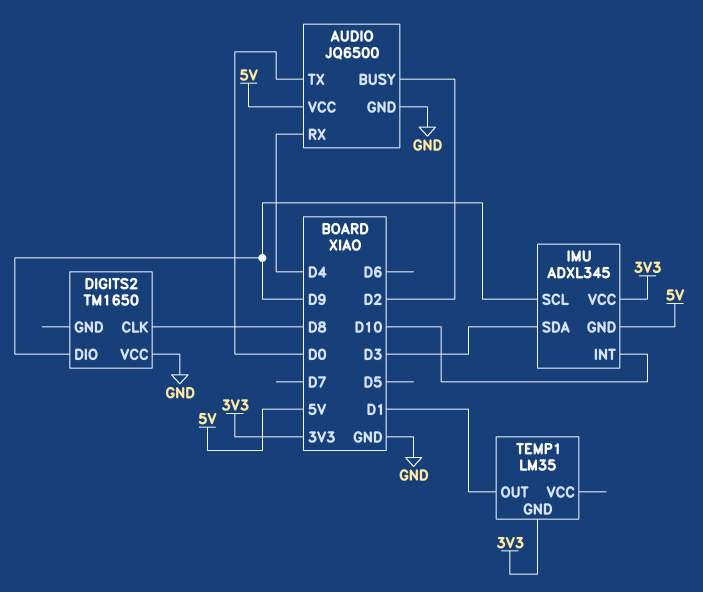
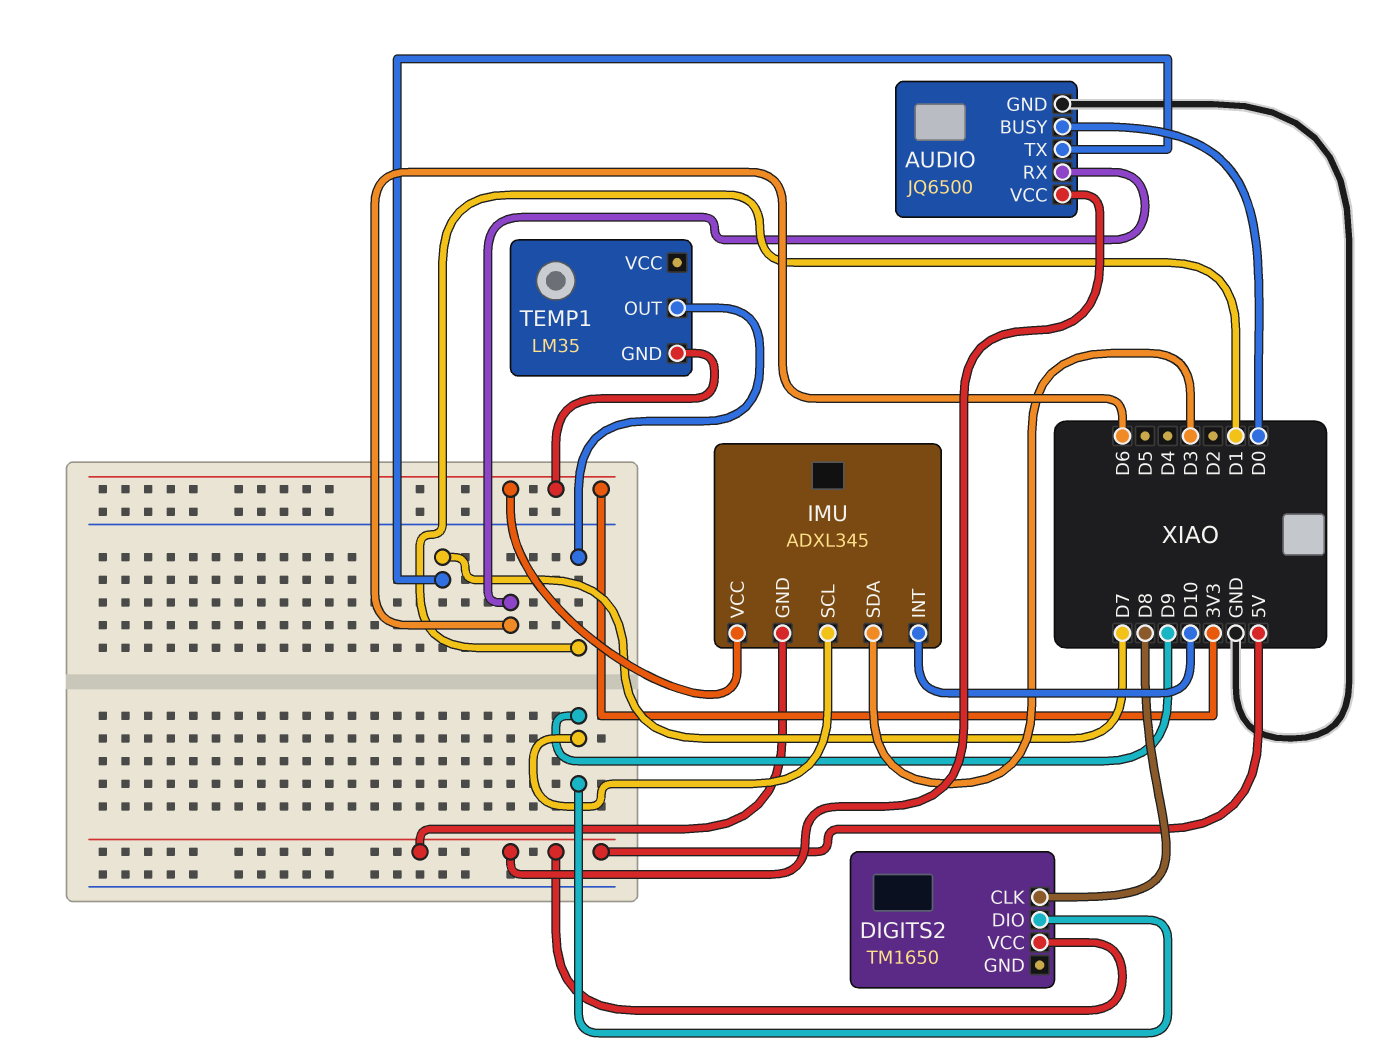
AUDIO pin BUSY: D2 -> D0
AUDIO pin RX: D4 -> D6
AUDIO pin TX: D0 -> D7
DIGITS2 pin VCC: GND -> 5V

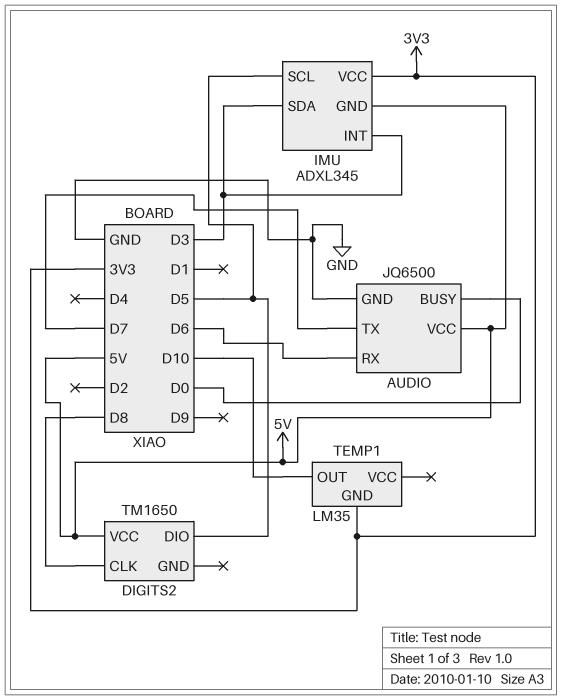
DIGITS2 pin DIO: D9 -> D5
IMU pin INT: D10 -> D3
IMU pin SCL: D9 -> D5
TEMP1 pin OUT: D1 -> D10

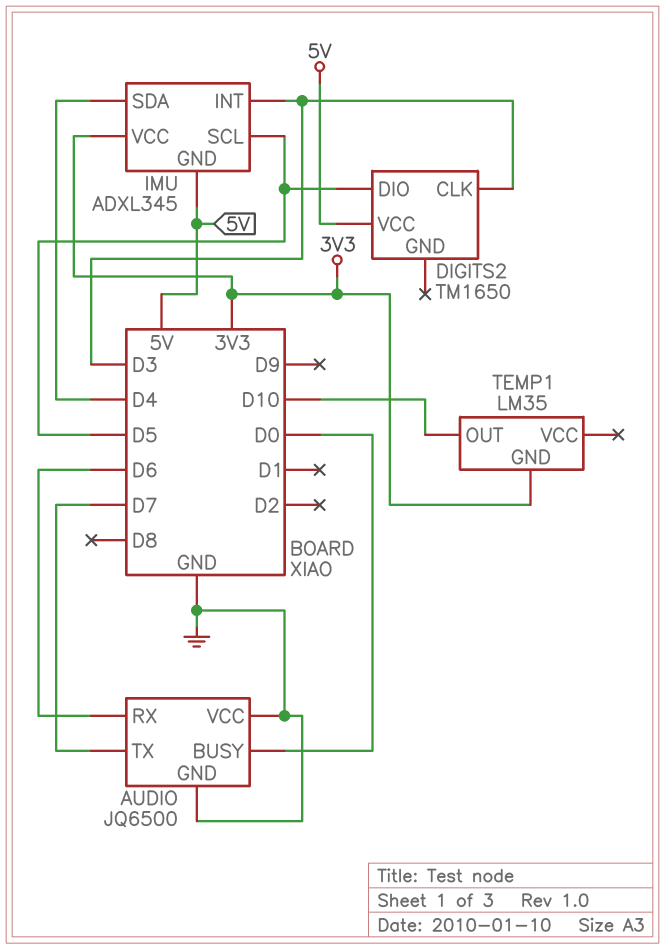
AUDIO pin VCC: 5V -> GND
DIGITS2 pin CLK: D8 -> D3
IMU pin SDA: D3 -> D4

